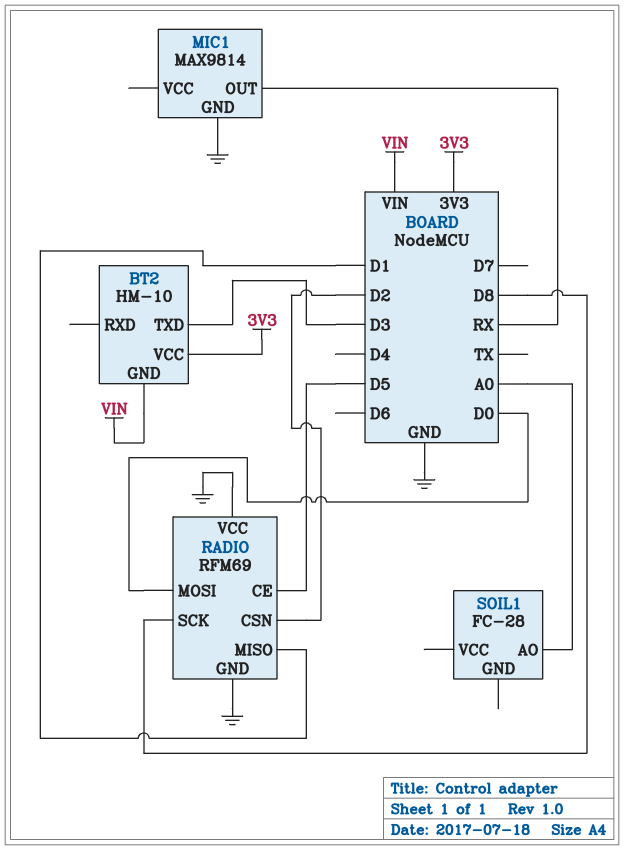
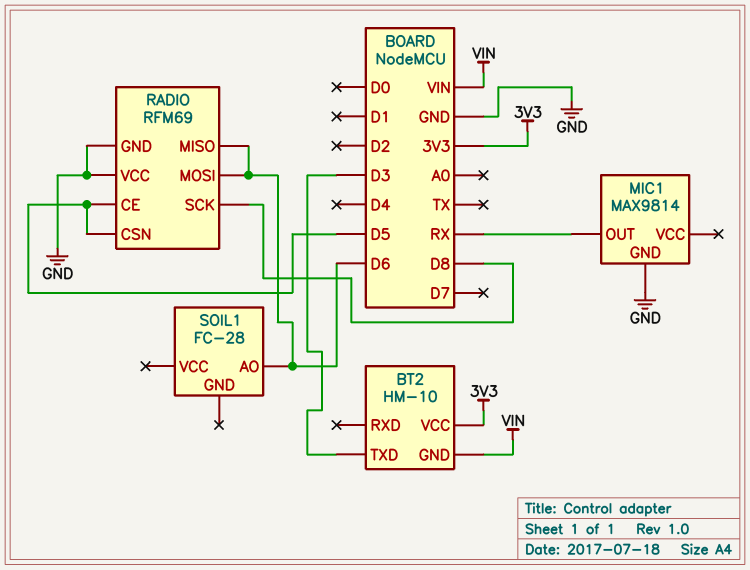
RADIO pin CSN: D2 -> D5
RADIO pin MISO: D1 -> D6
RADIO pin MOSI: D0 -> D6
SOIL1 pin AO: A0 -> D6

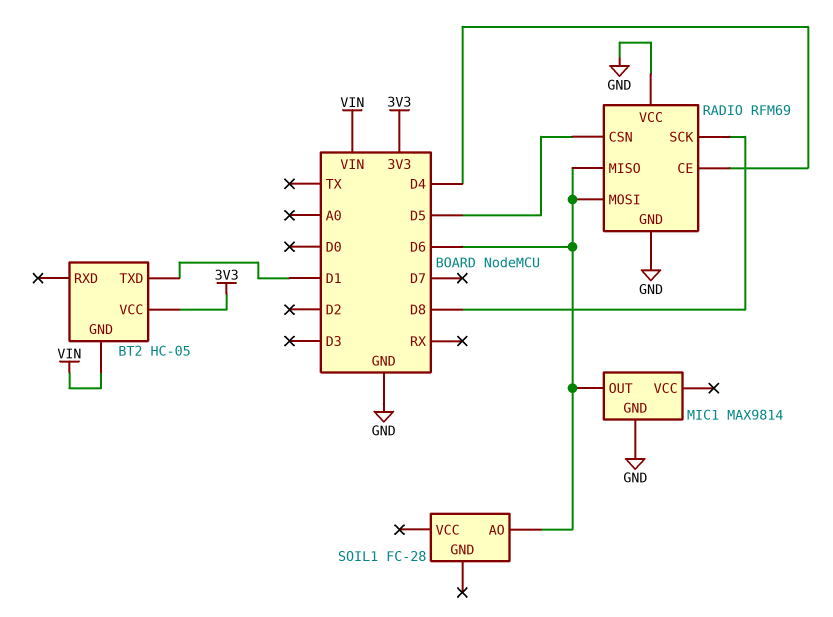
BT2: HM-10 -> HC-05
BT2 pin TXD: D3 -> D1
MIC1 pin OUT: RX -> D6
RADIO pin CE: D5 -> D4

